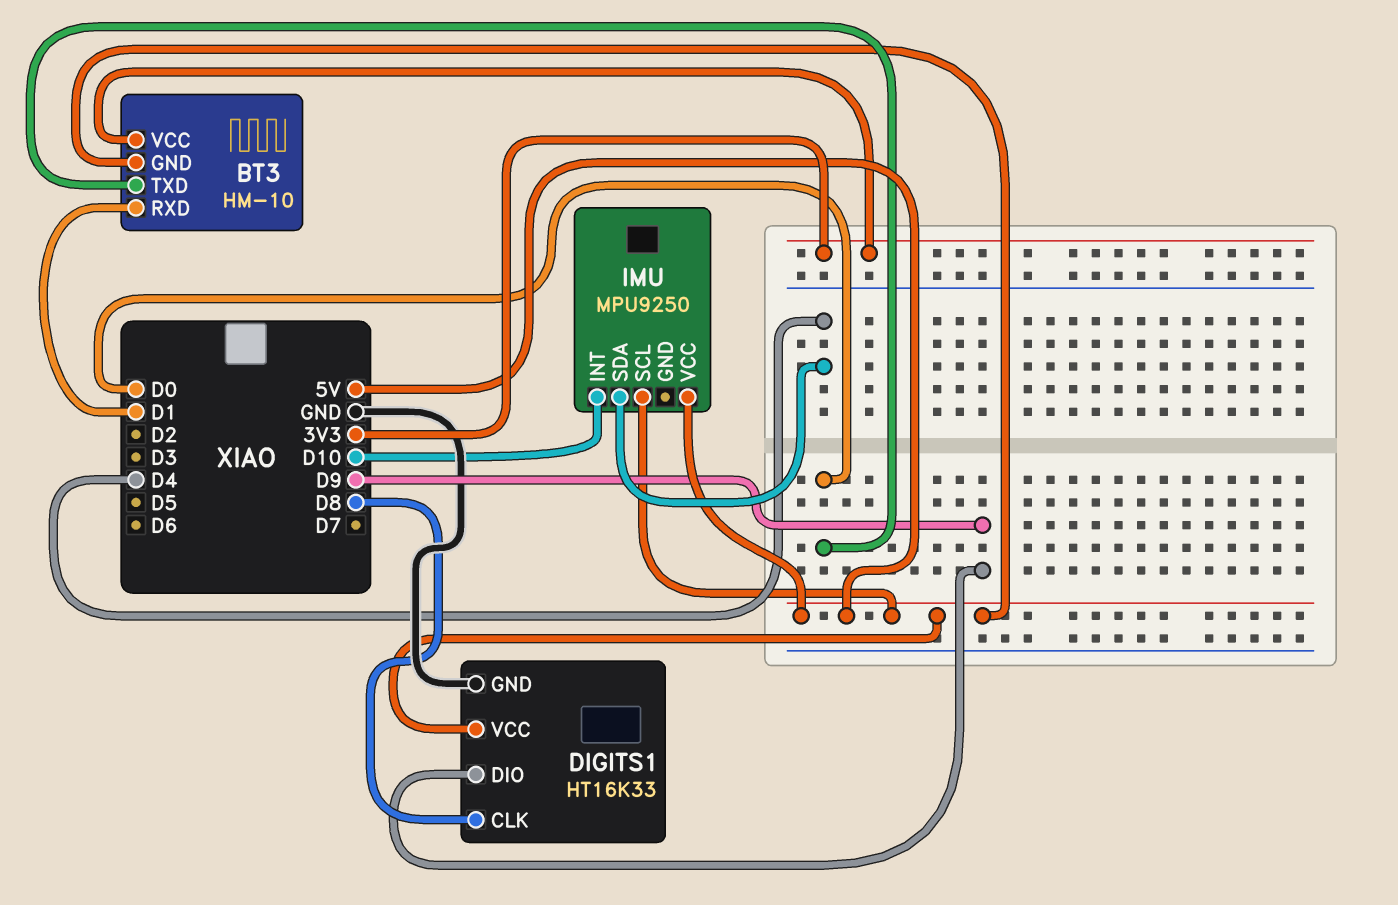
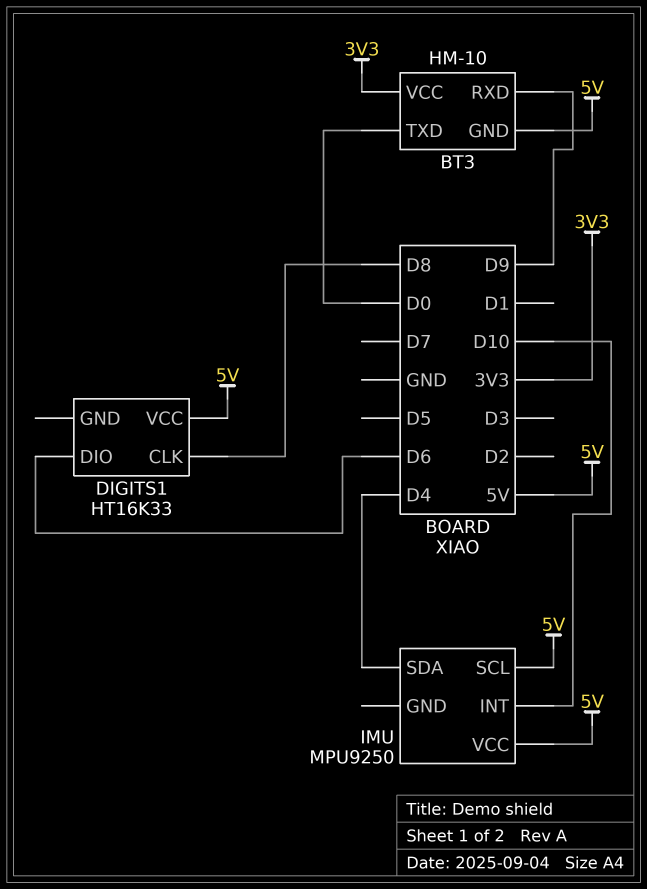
BT3 pin RXD: D1 -> D9
DIGITS1 pin DIO: D9 -> D6
DIGITS1 pin GND: GND -> none

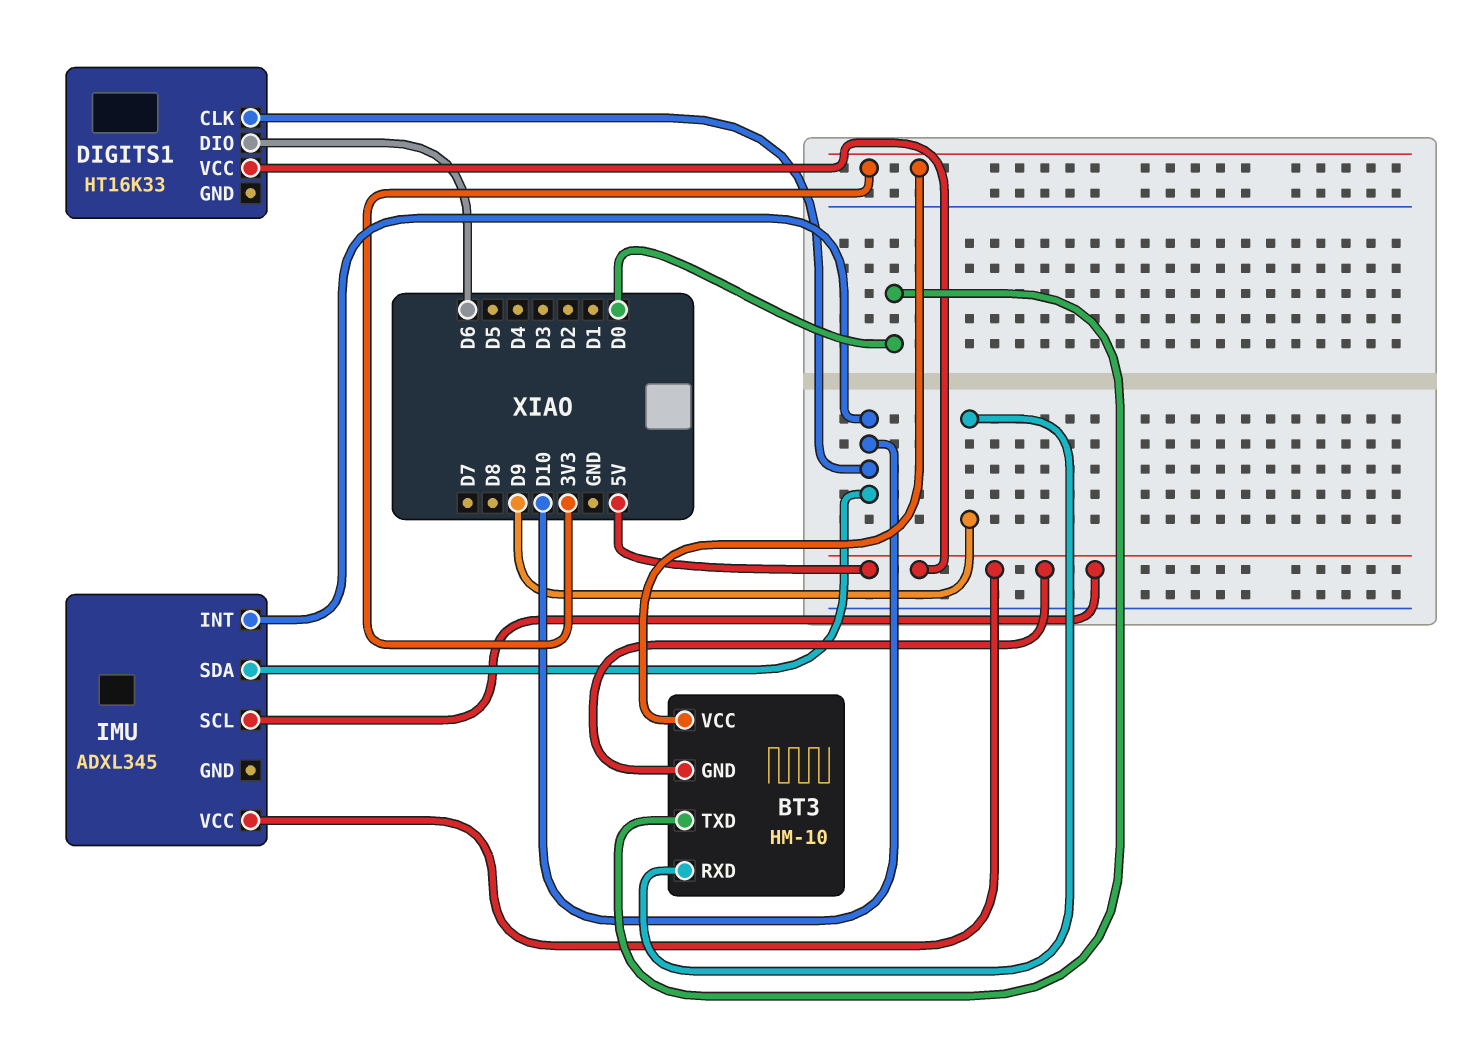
DIGITS1 pin CLK: D8 -> D10
IMU: MPU9250 -> ADXL345
IMU pin SDA: D4 -> D10

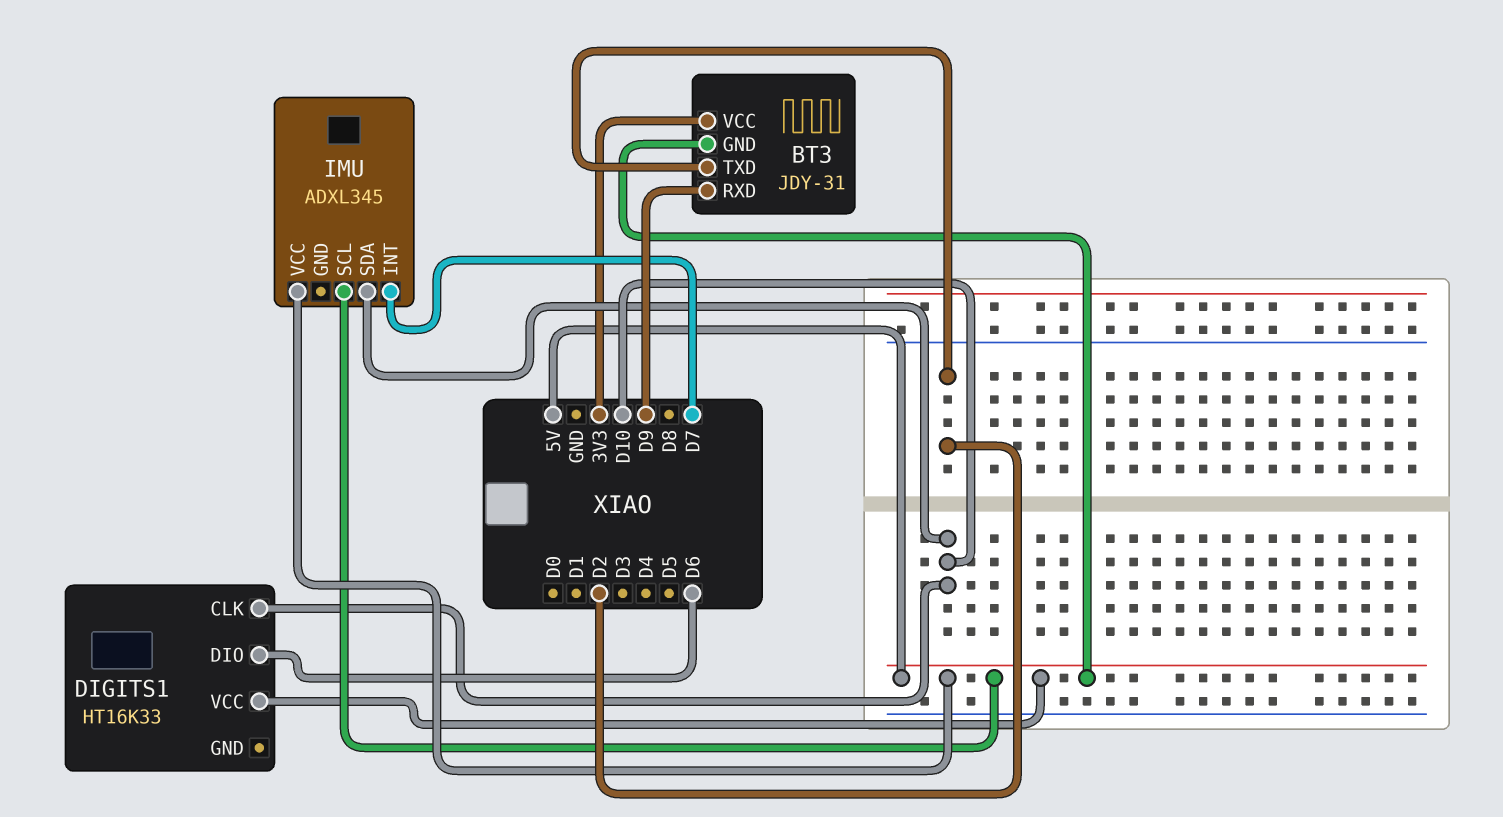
BT3: HM-10 -> JDY-31
BT3 pin TXD: D0 -> D2
IMU pin INT: D10 -> D7

